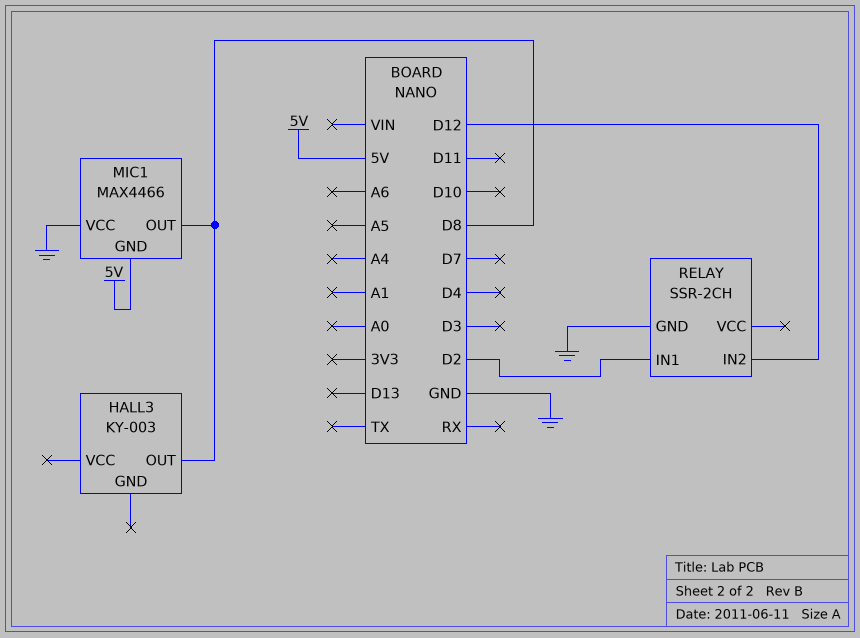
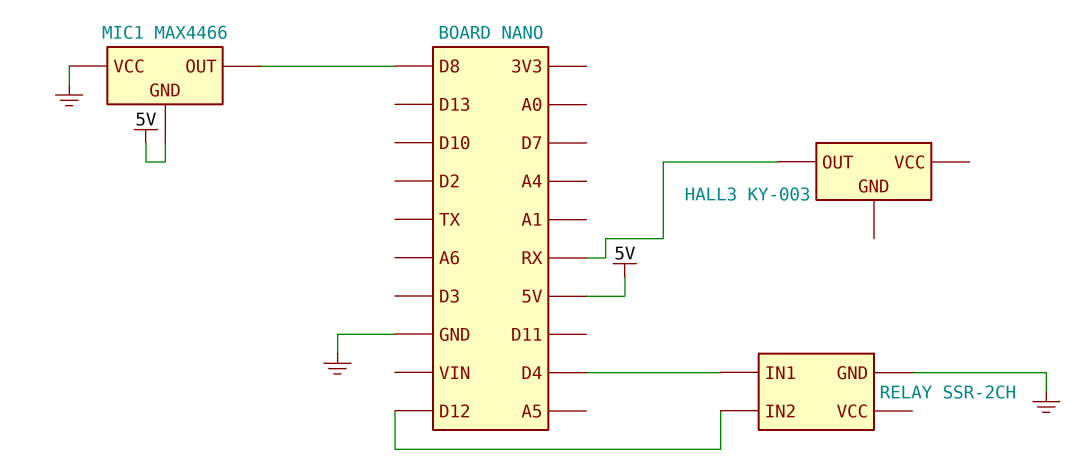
HALL3 pin OUT: D8 -> RX
RELAY pin IN1: D2 -> D4

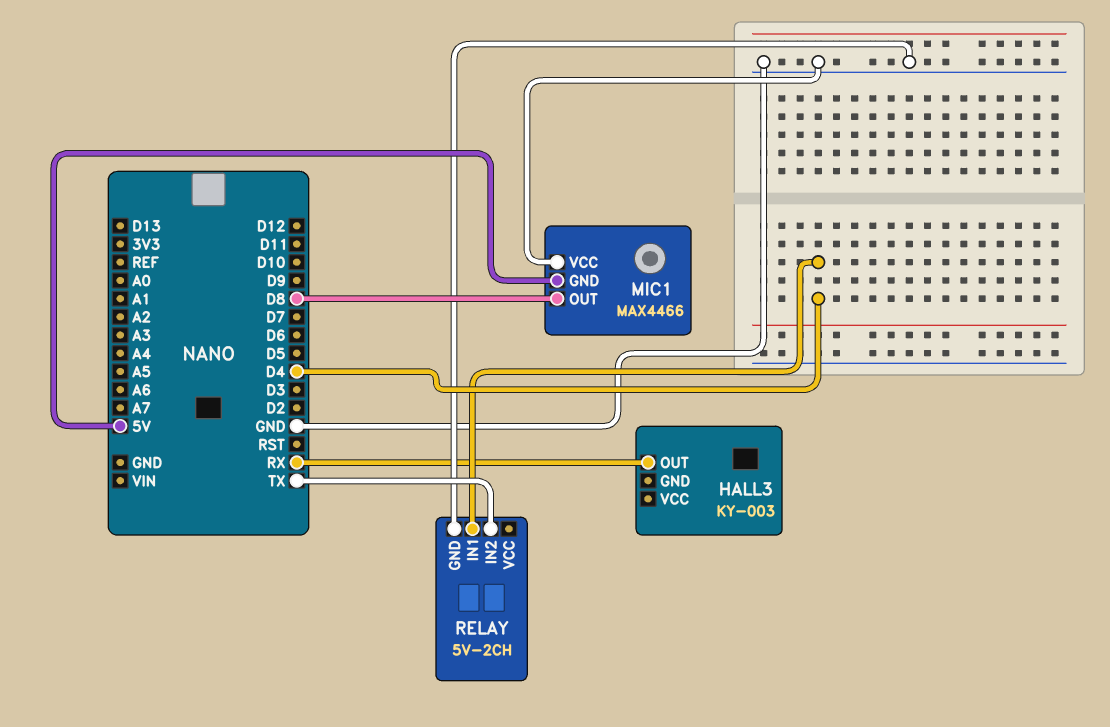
RELAY: SSR-2CH -> 5V-2CH
RELAY pin IN2: D12 -> TX

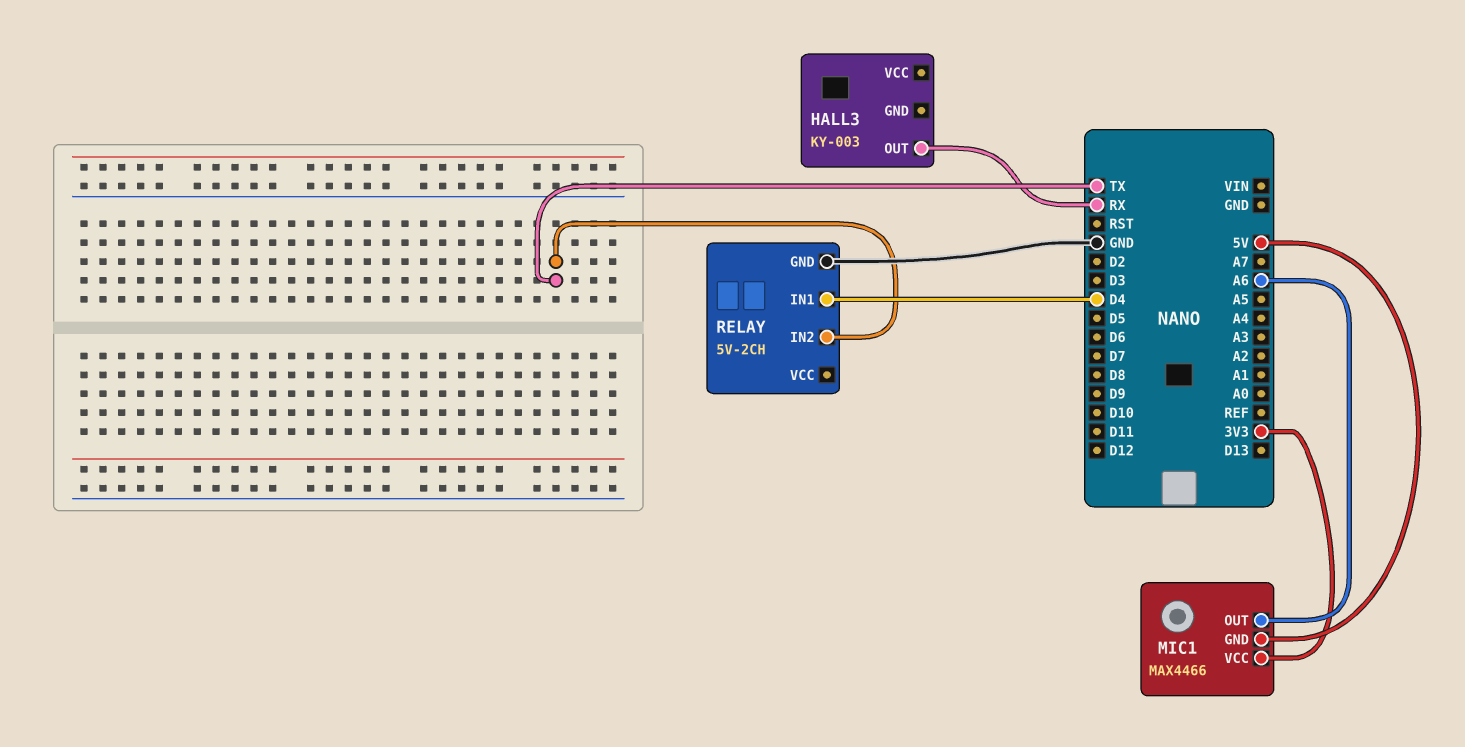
MIC1 pin OUT: D8 -> A6
MIC1 pin VCC: GND -> 3V3

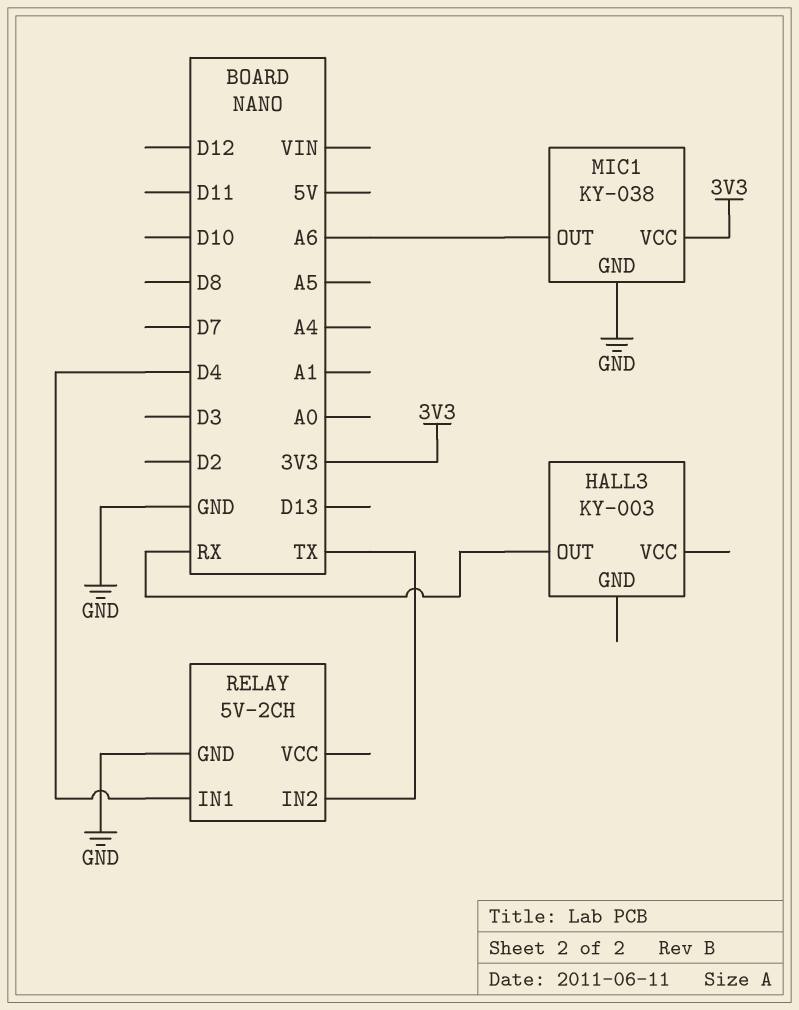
MIC1: MAX4466 -> KY-038
MIC1 pin GND: 5V -> GND

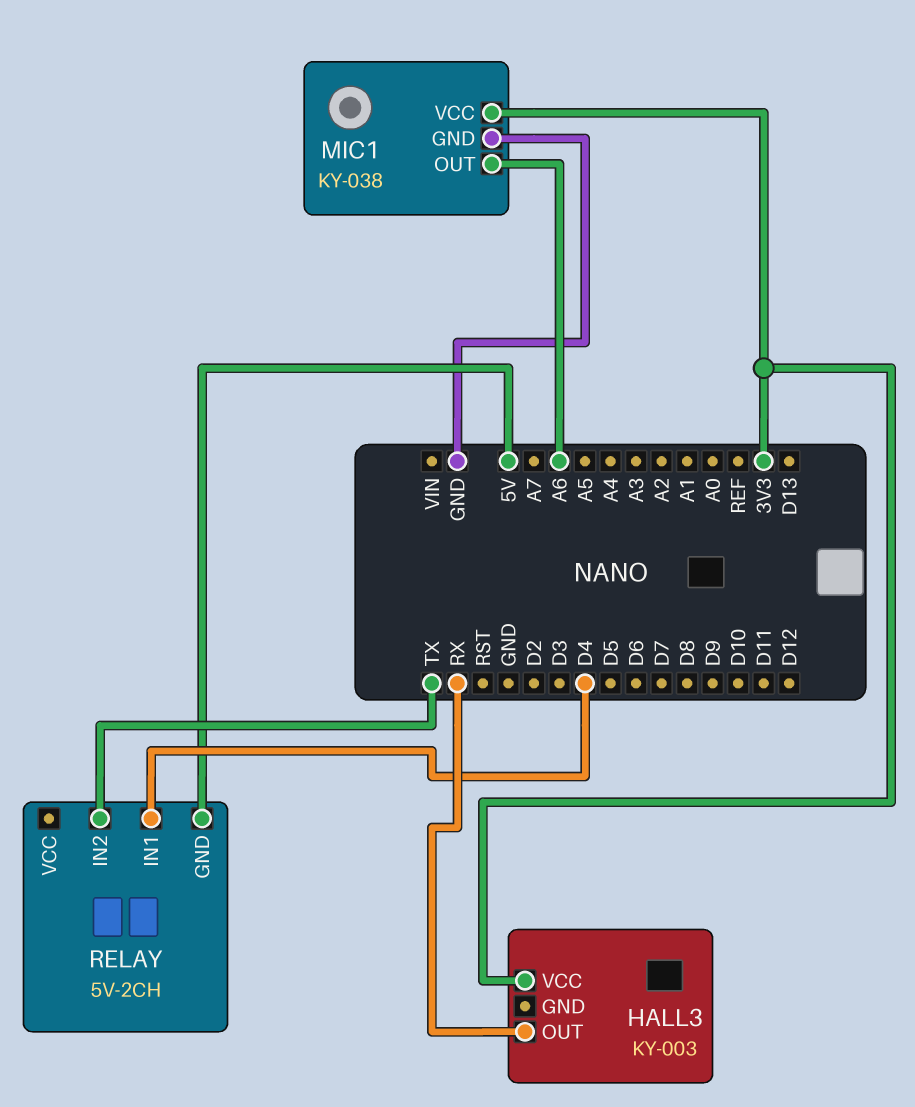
HALL3 pin VCC: none -> 3V3
RELAY pin GND: GND -> 5V

